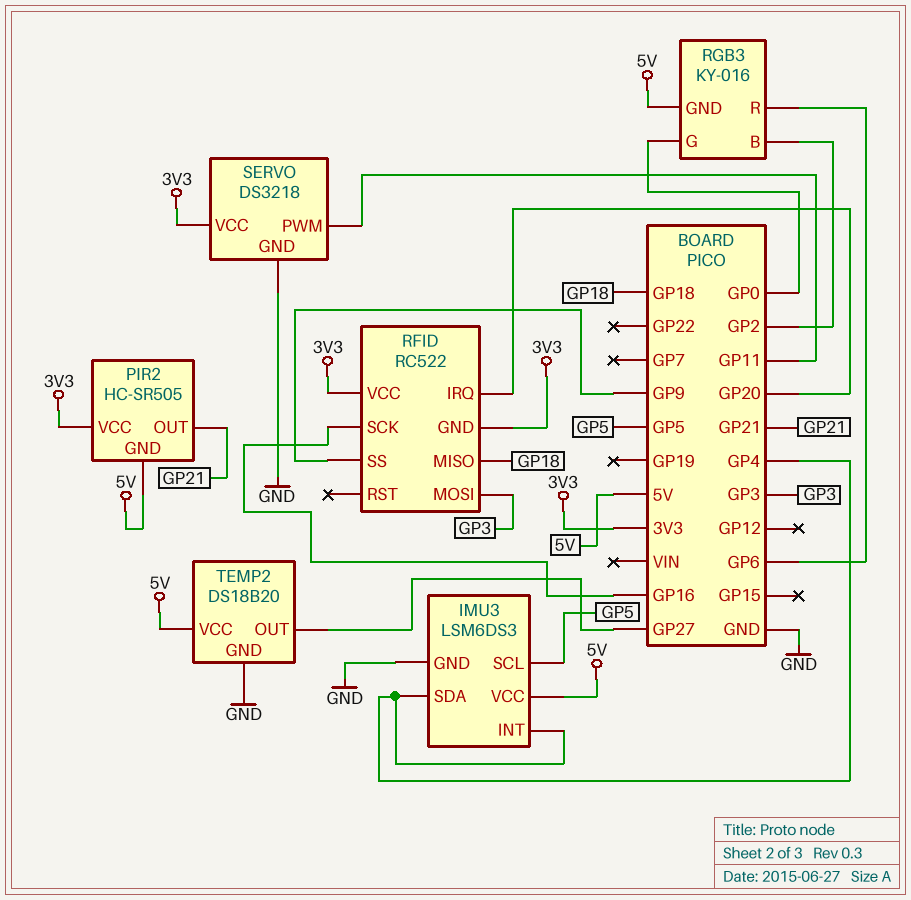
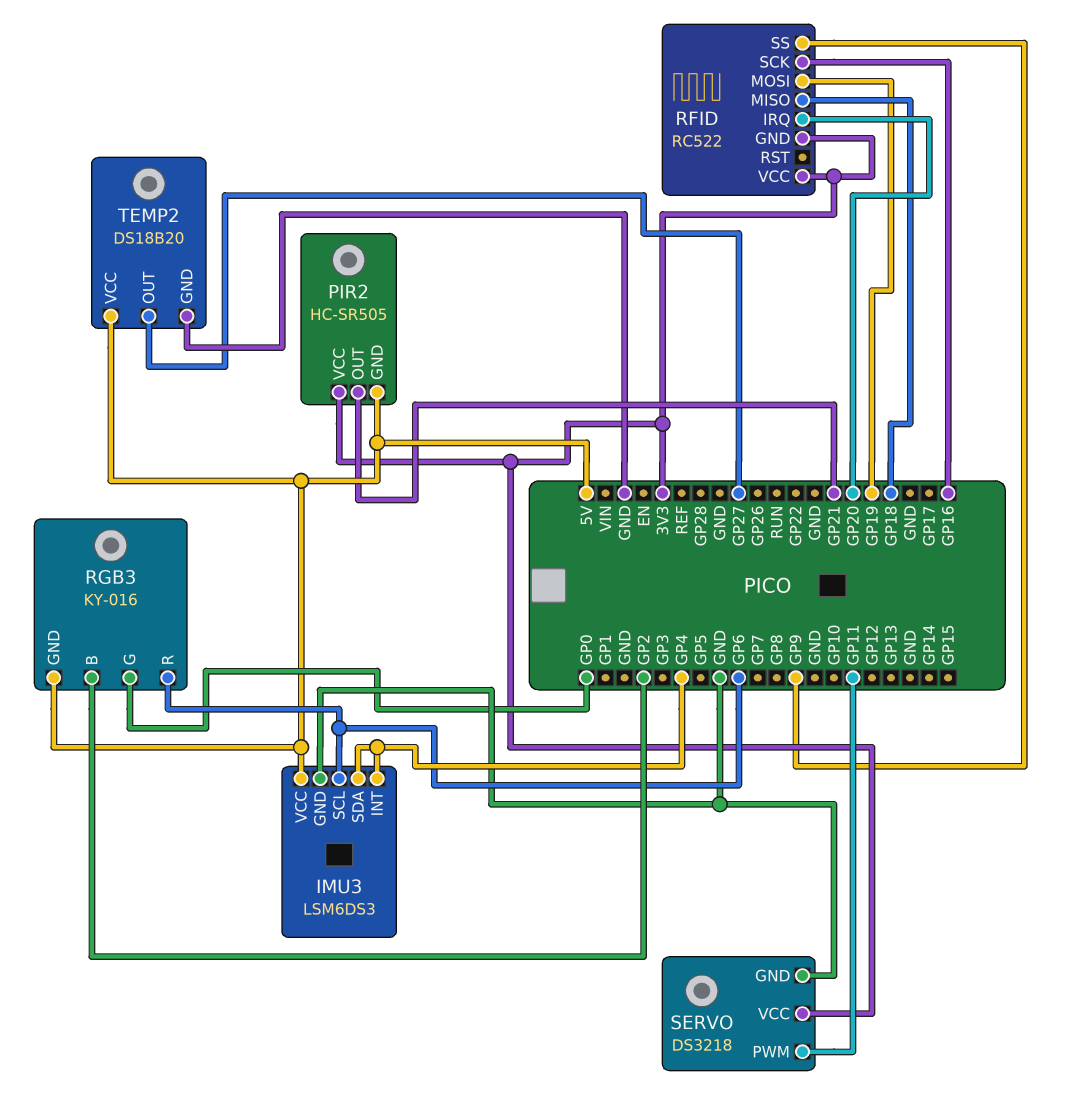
IMU3 pin SCL: GP5 -> GP6
RFID pin MOSI: GP3 -> GP19

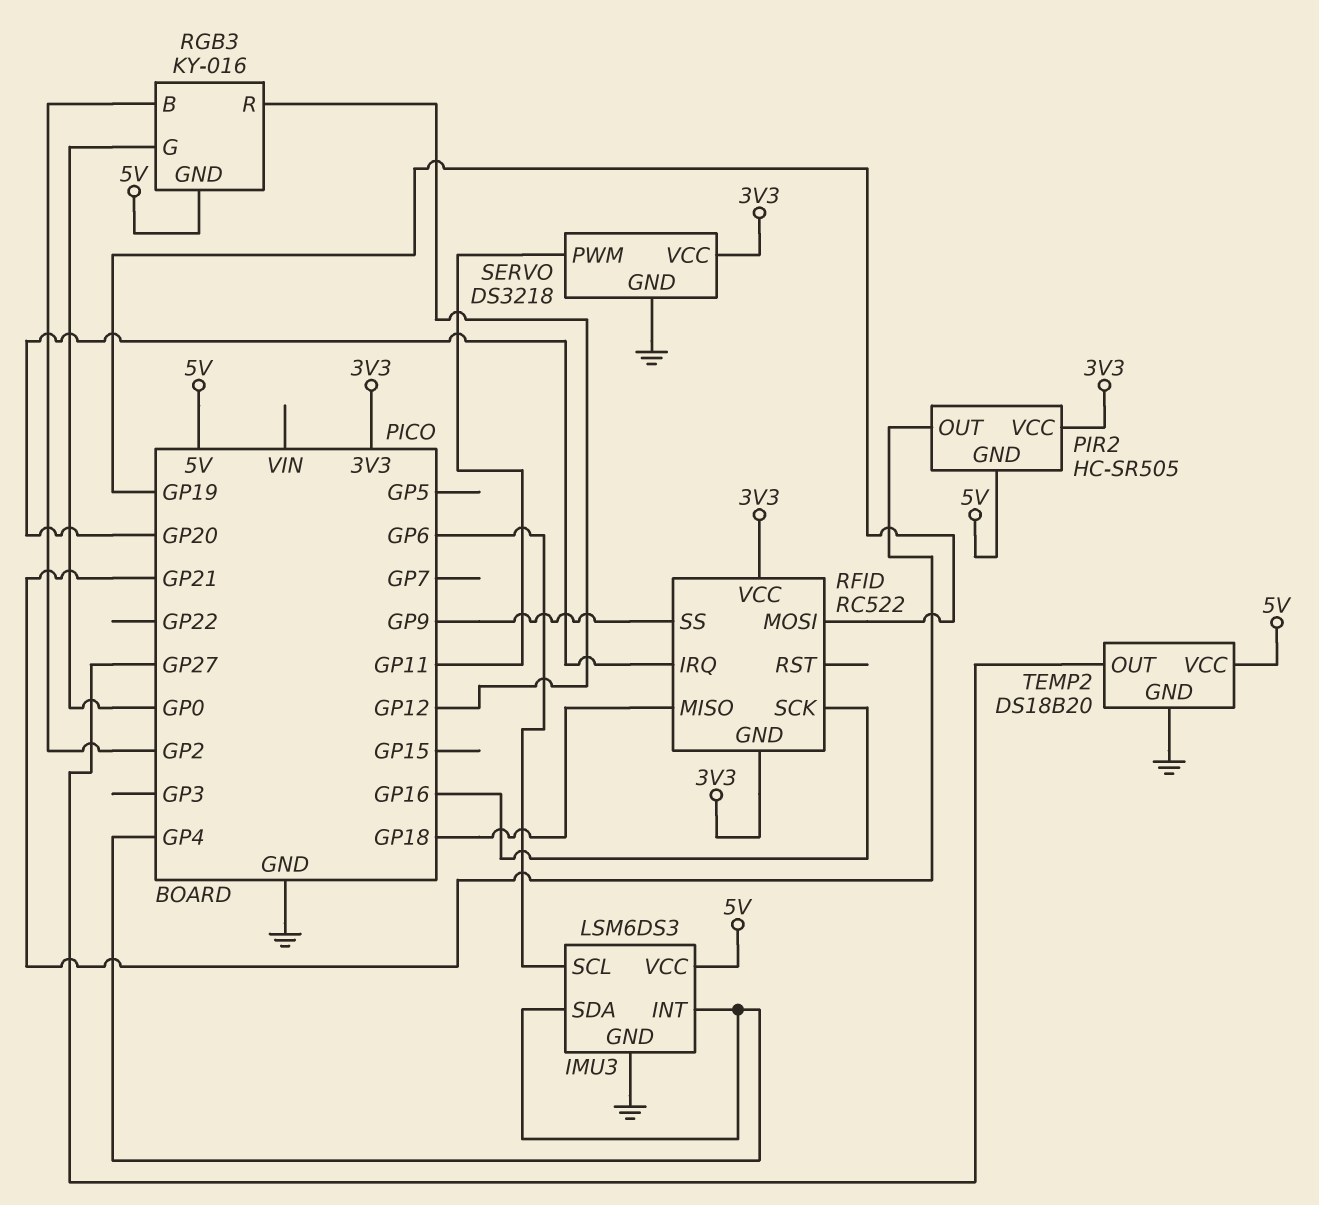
RGB3 pin R: GP6 -> GP12

